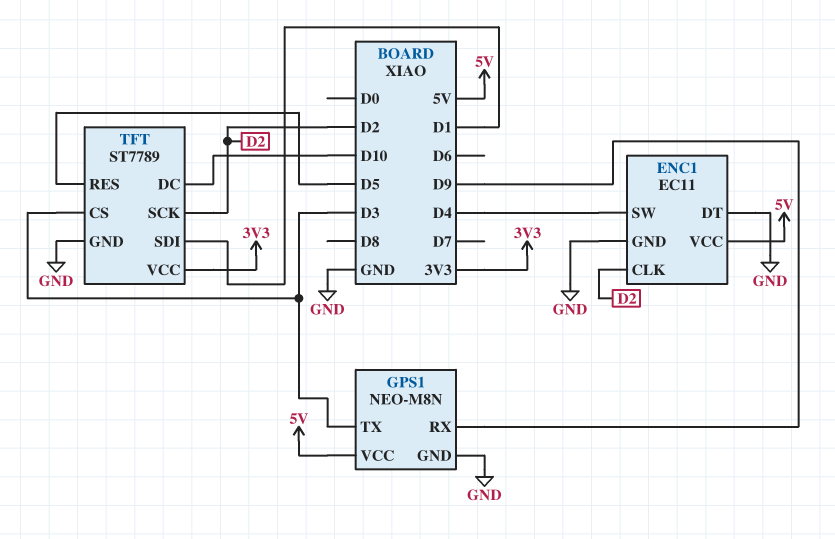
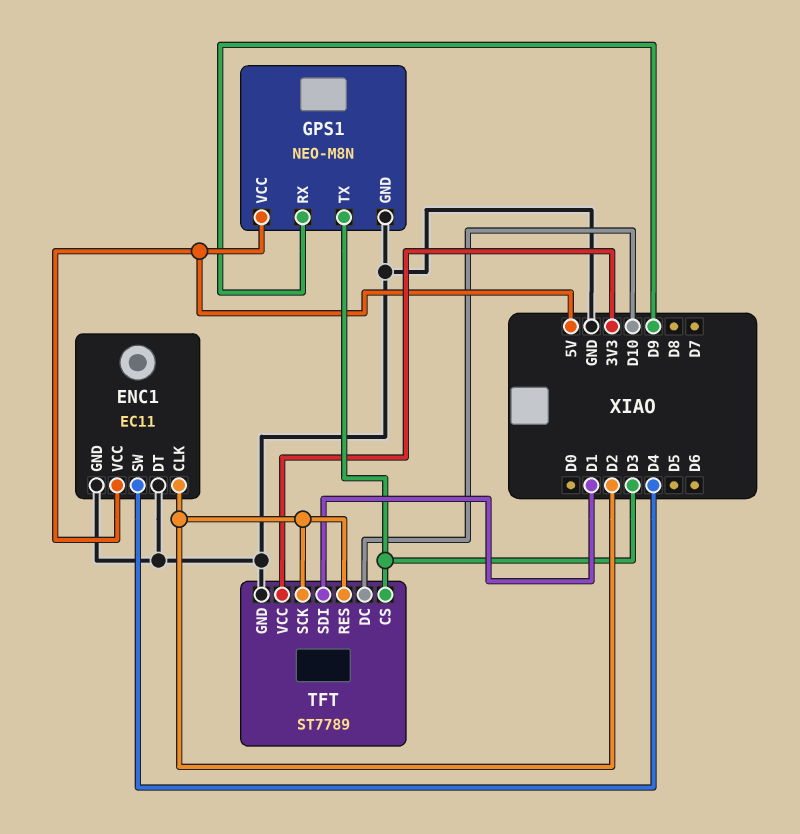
TFT pin RES: D5 -> D2

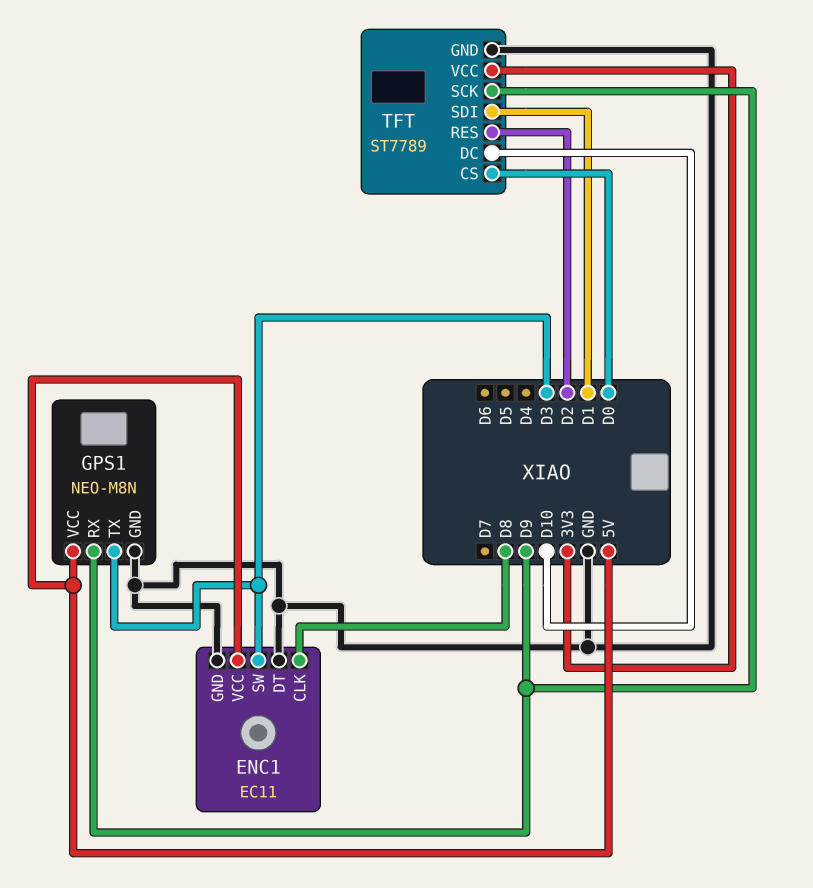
ENC1 pin CLK: D2 -> D8
ENC1 pin SW: D4 -> D3
TFT pin CS: D3 -> D0
TFT pin SCK: D2 -> D9

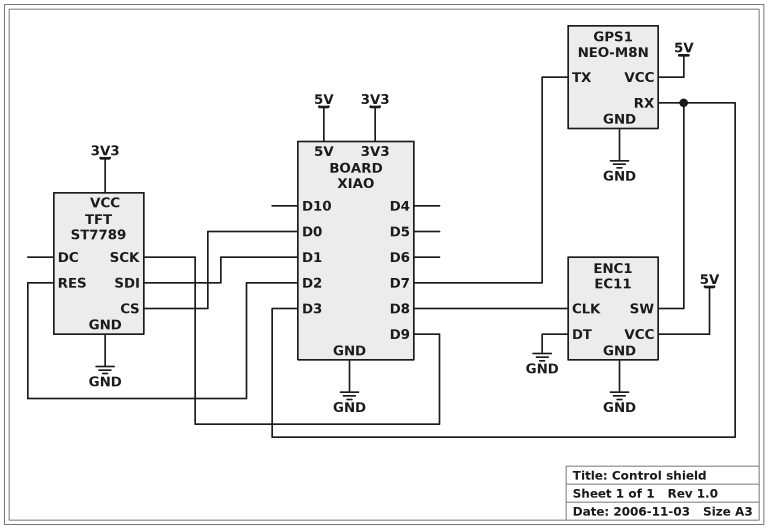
GPS1 pin RX: D9 -> D3
GPS1 pin TX: D3 -> D7
TFT pin DC: D10 -> none

